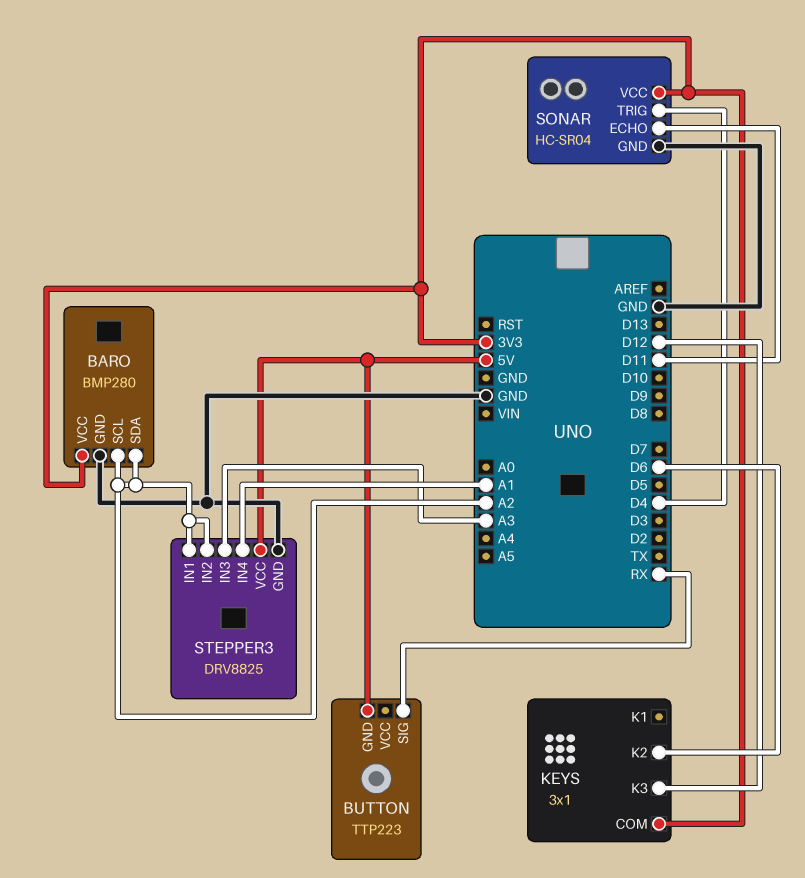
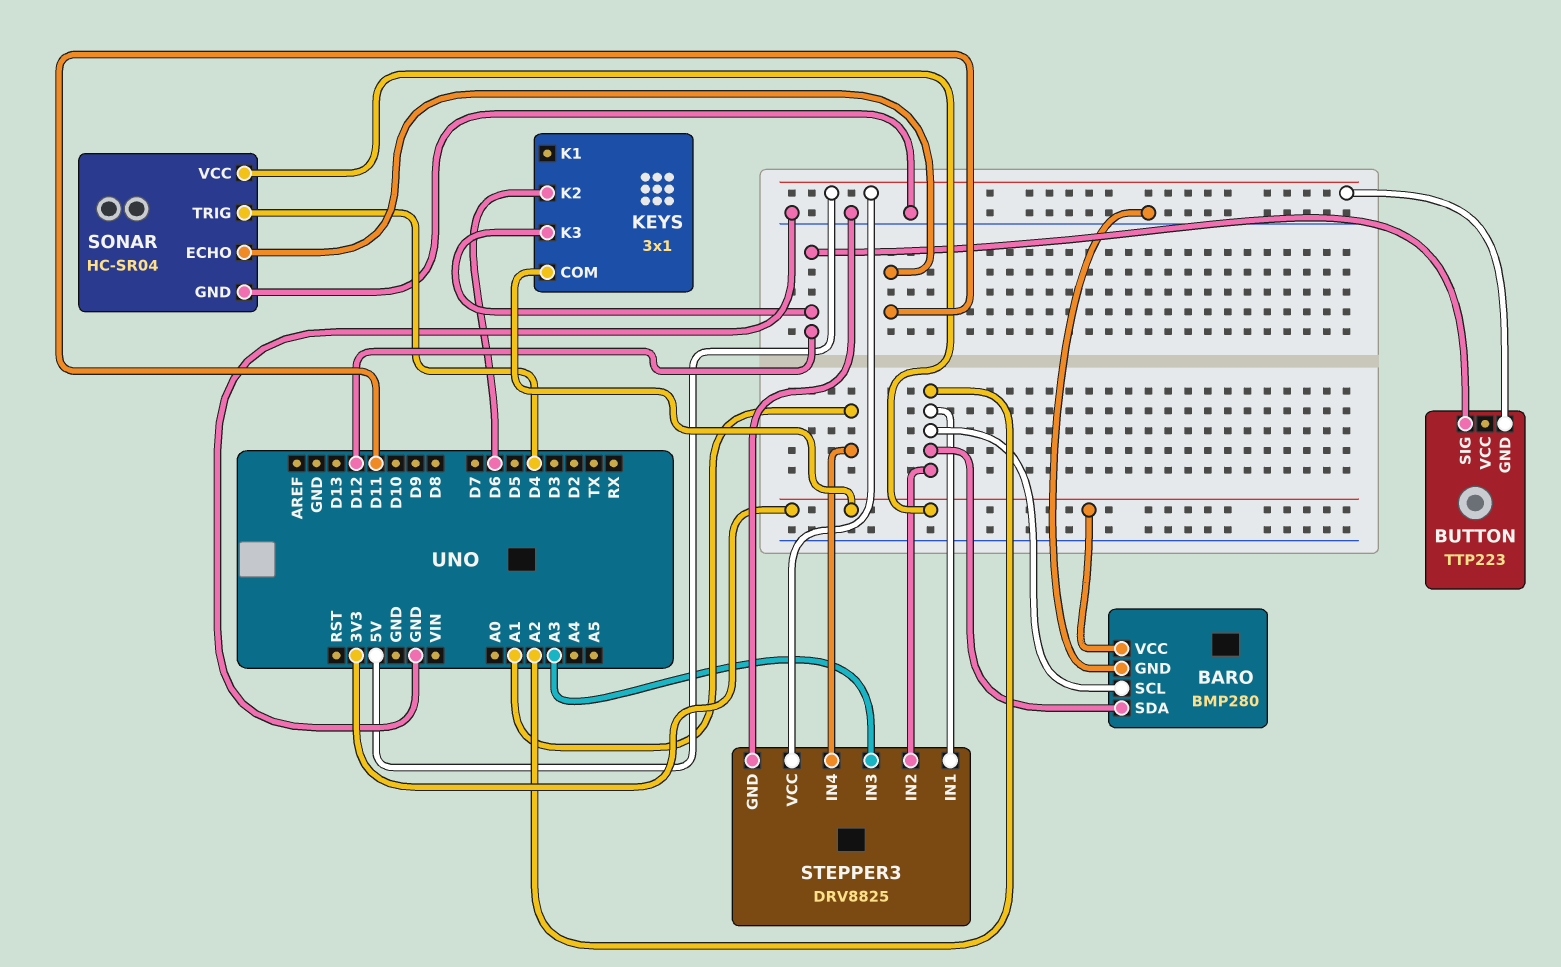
BUTTON pin SIG: RX -> D12

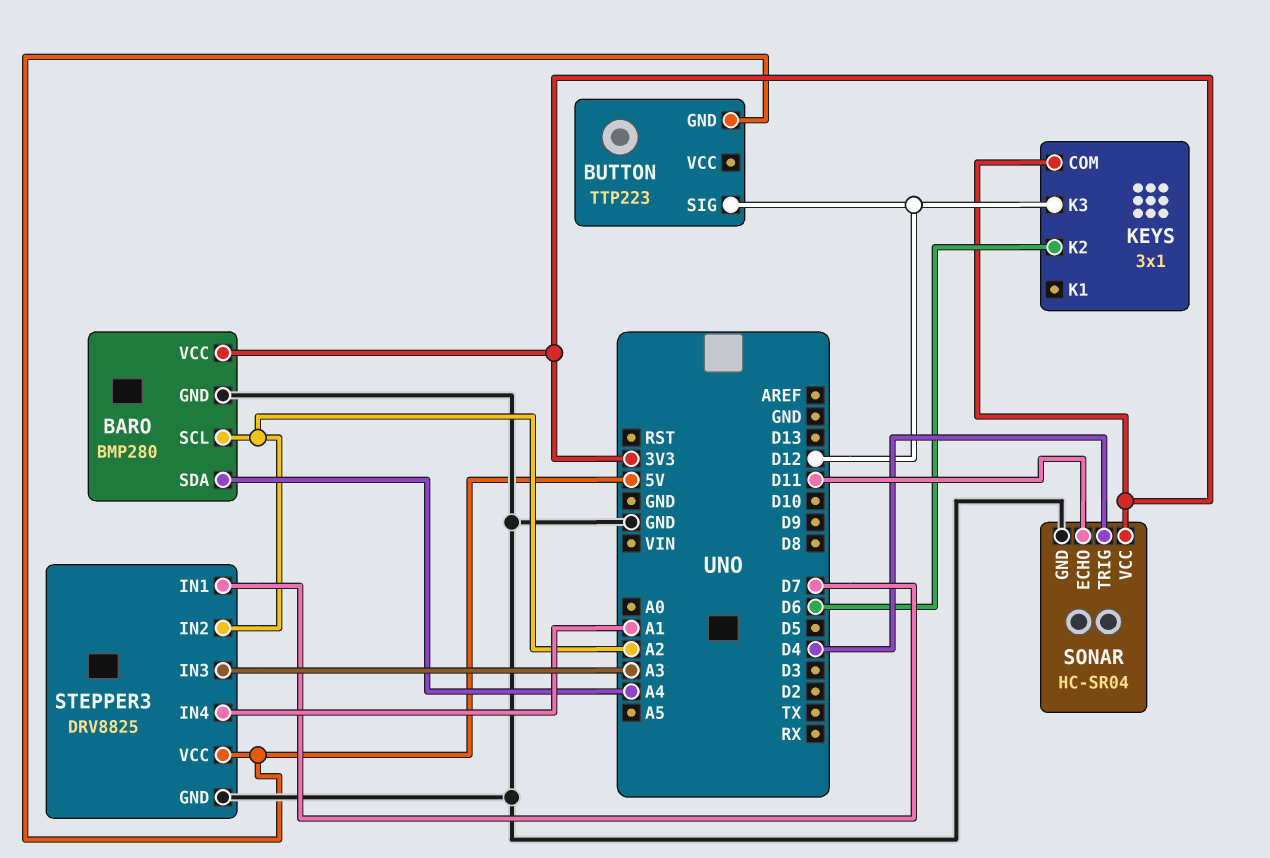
BARO pin SDA: A2 -> A4
STEPPER3 pin IN1: A2 -> D7

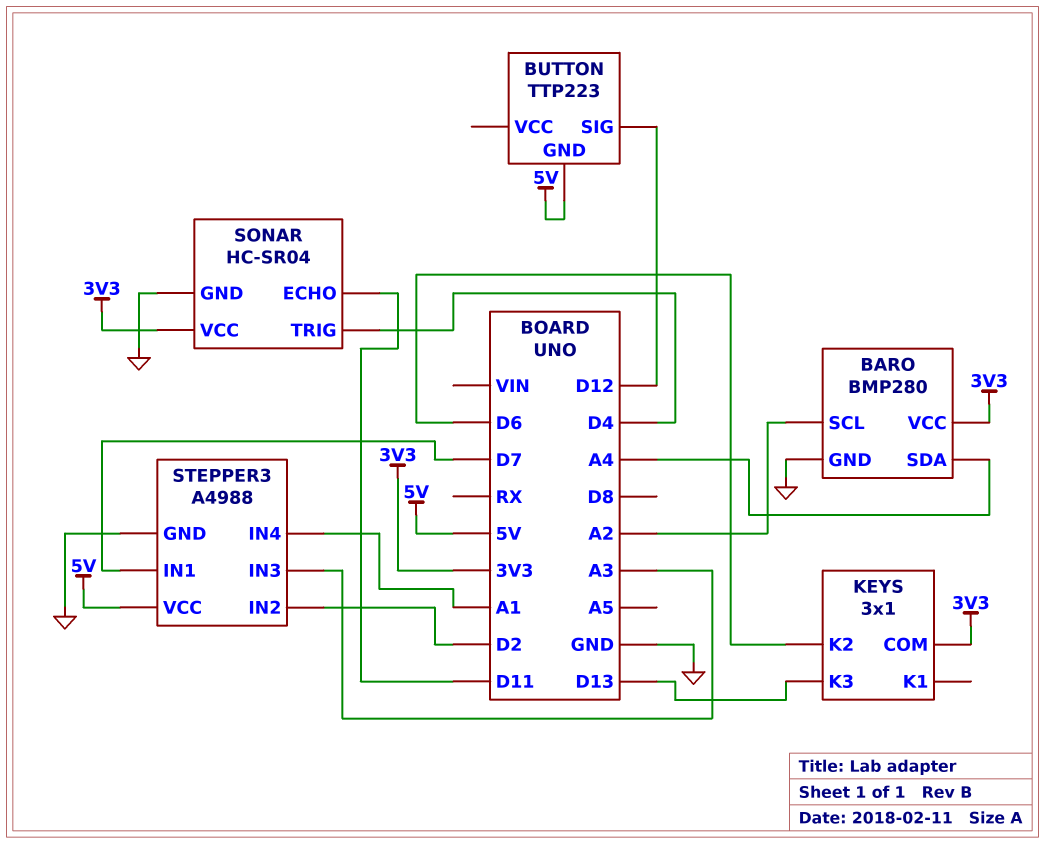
KEYS pin K3: D12 -> D13
STEPPER3: DRV8825 -> A4988
STEPPER3 pin IN2: A2 -> D2

